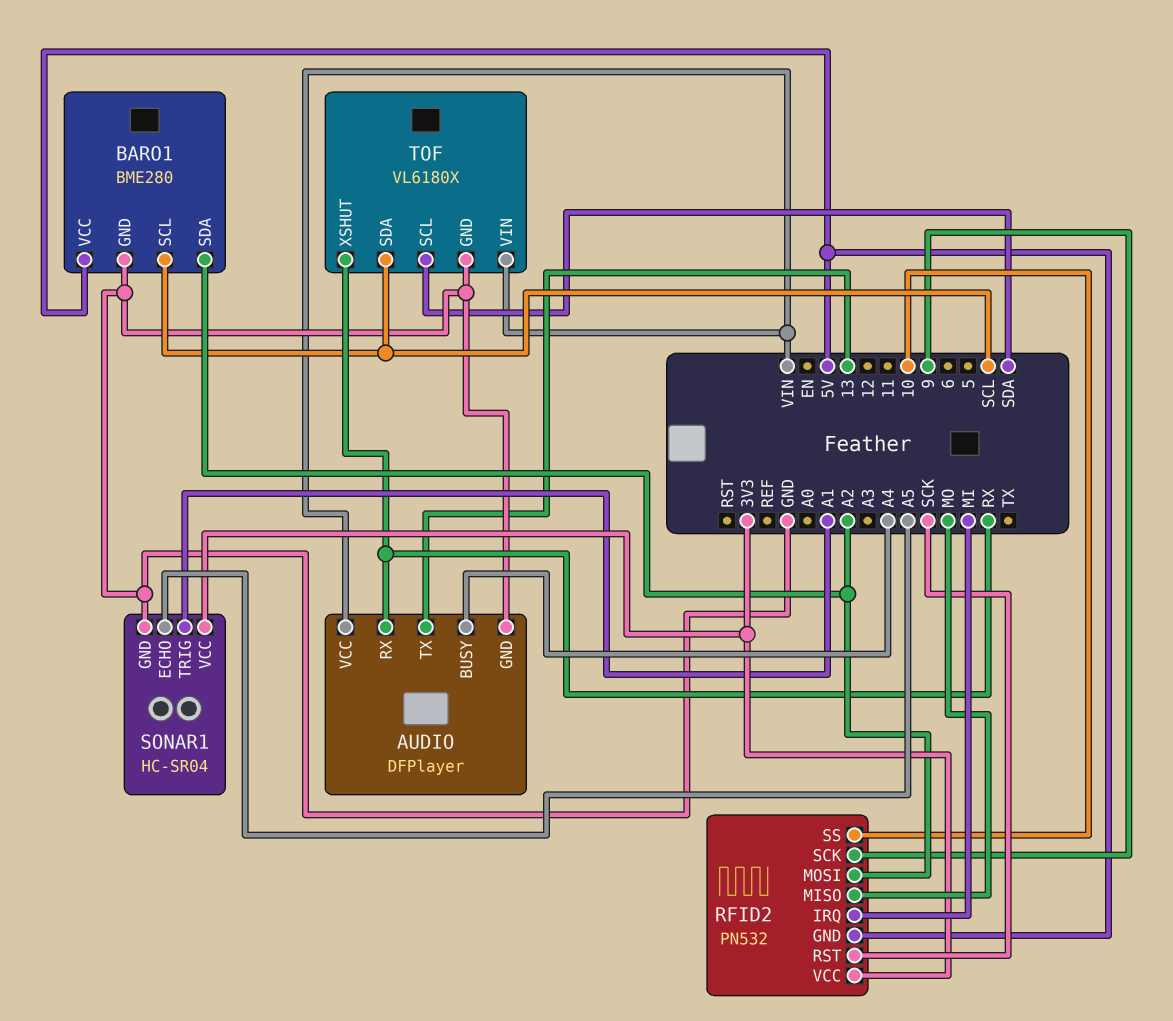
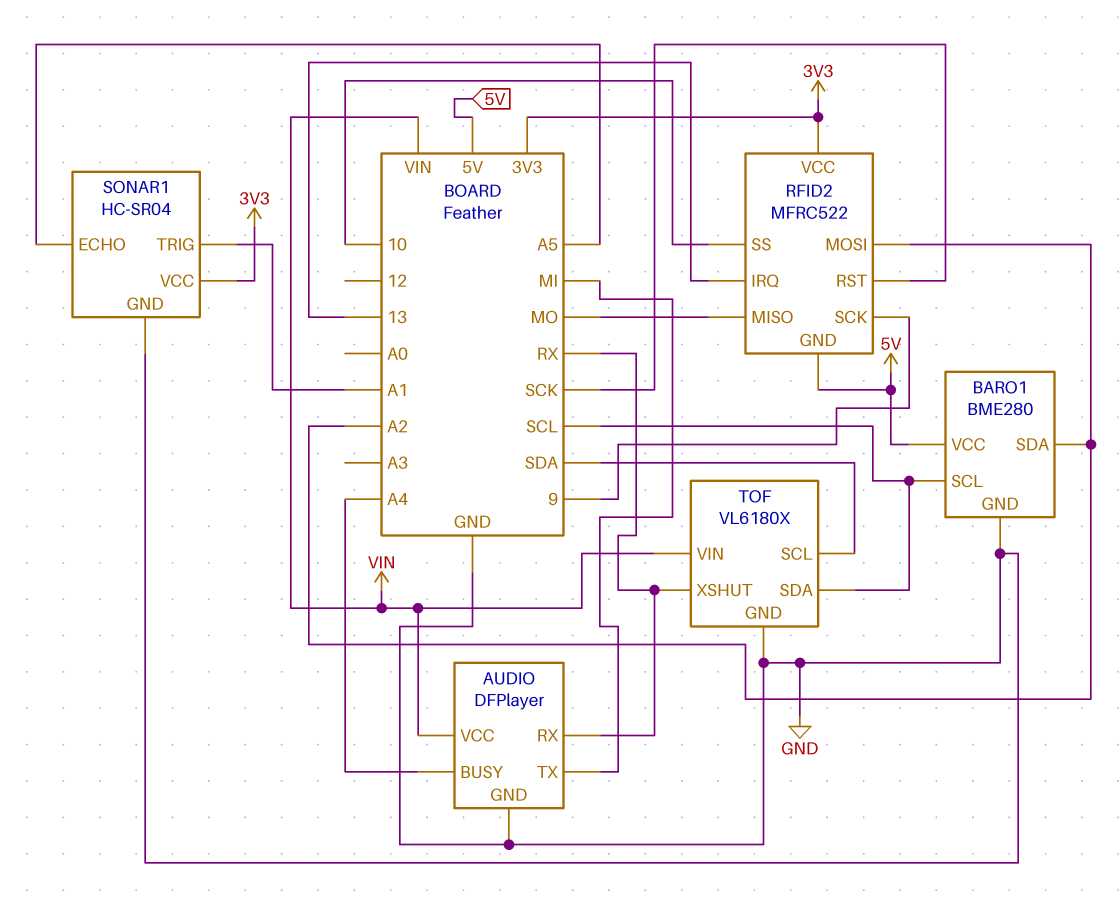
AUDIO pin TX: 13 -> MI
RFID2: PN532 -> MFRC522
RFID2 pin IRQ: MI -> 13

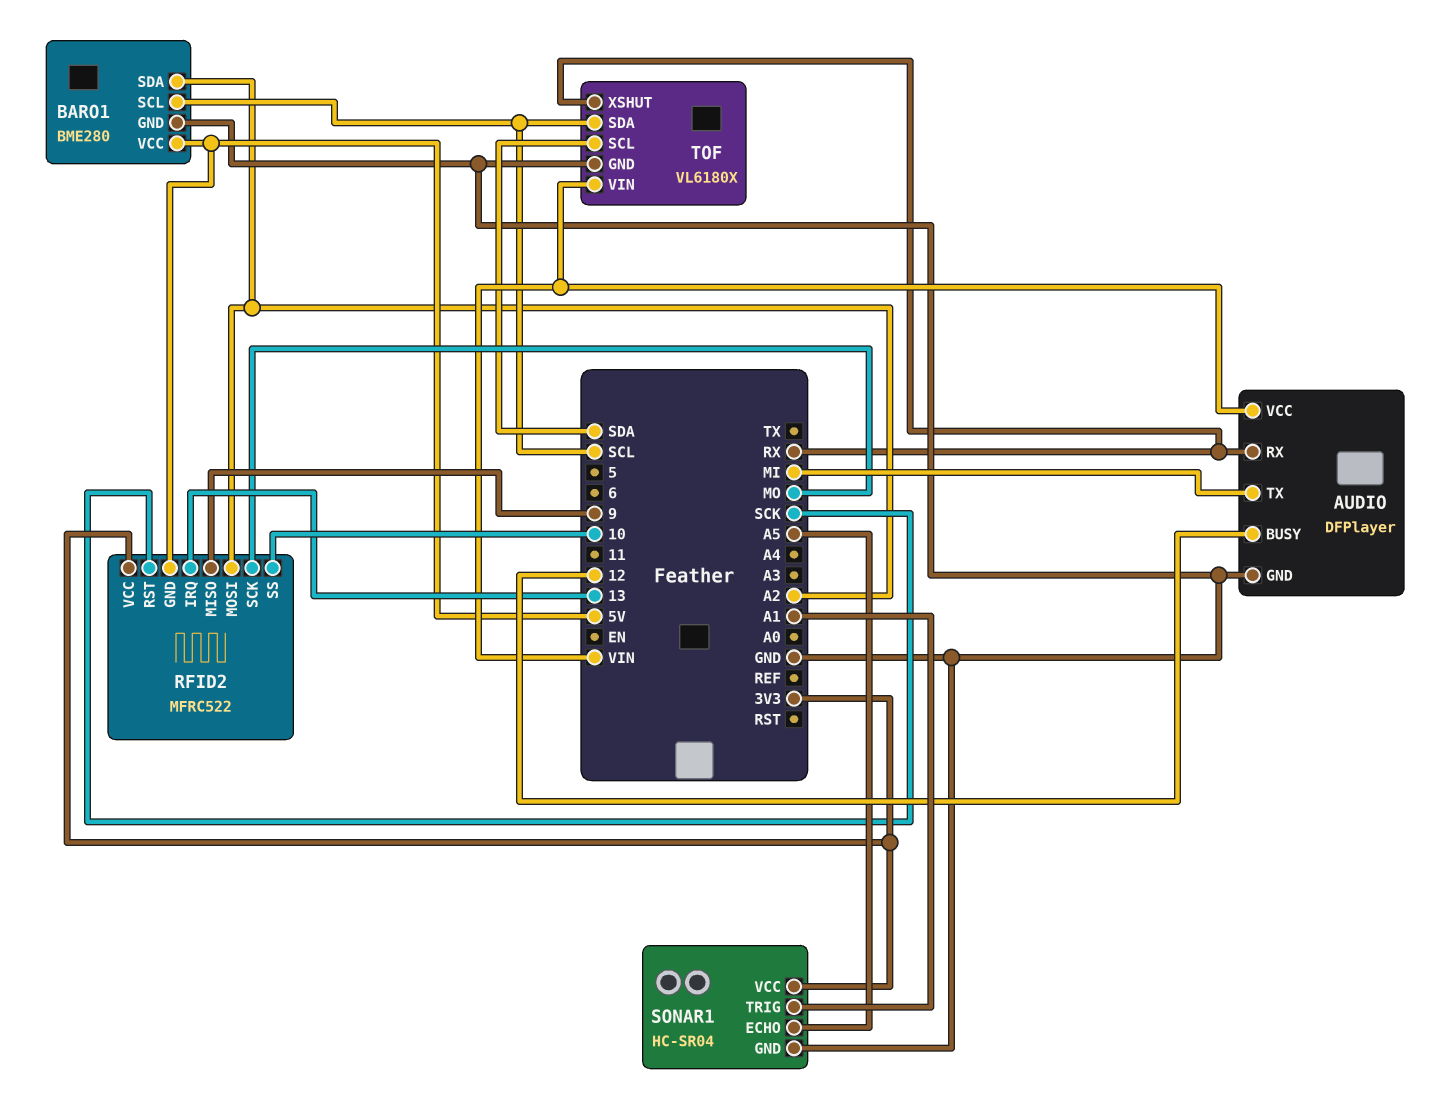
AUDIO pin BUSY: A4 -> 12
RFID2 pin MISO: MO -> 9
RFID2 pin SCK: 9 -> MO

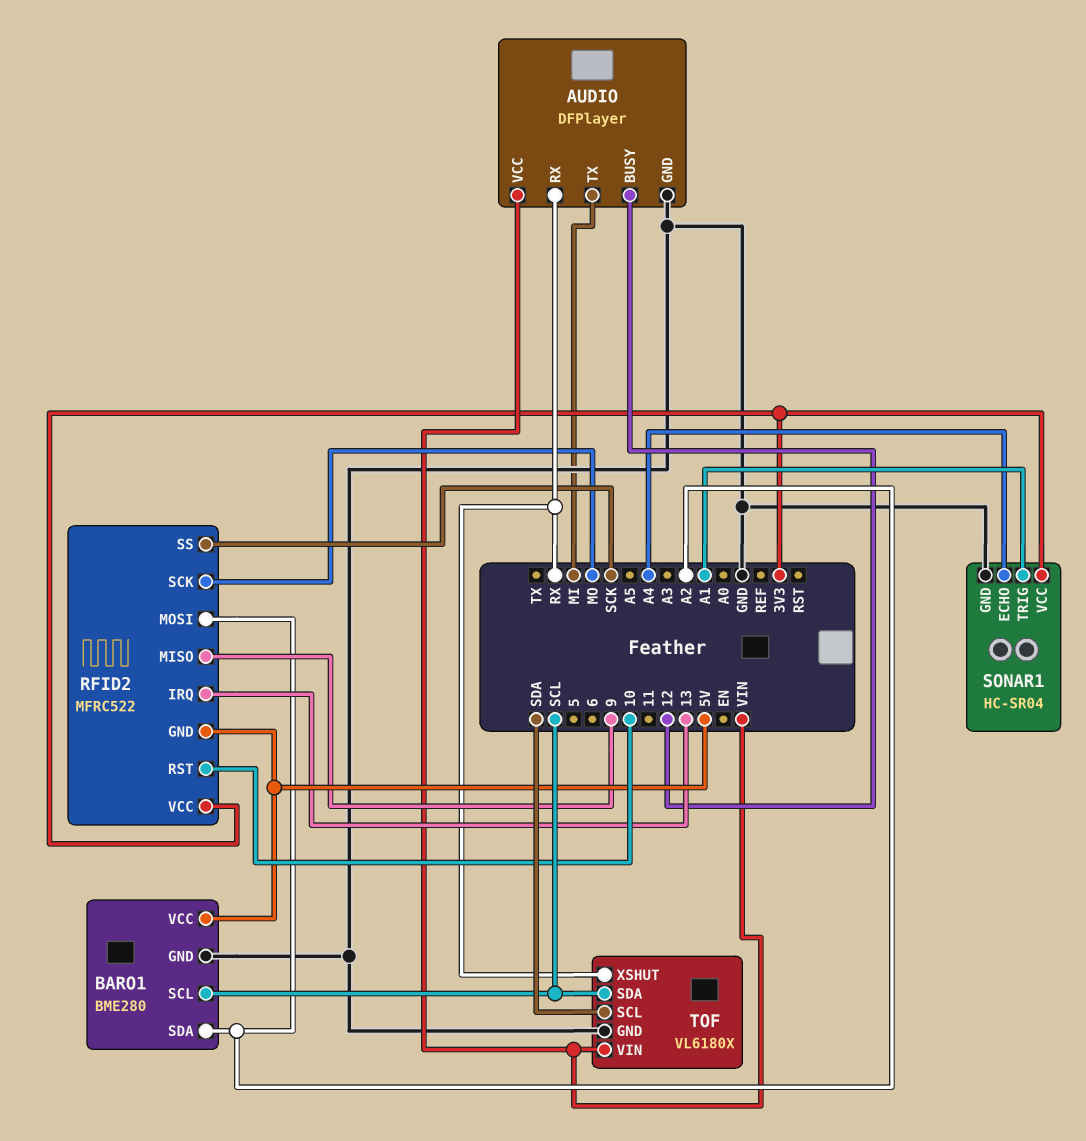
RFID2 pin RST: SCK -> 10
RFID2 pin SS: 10 -> SCK
SONAR1 pin ECHO: A5 -> A4

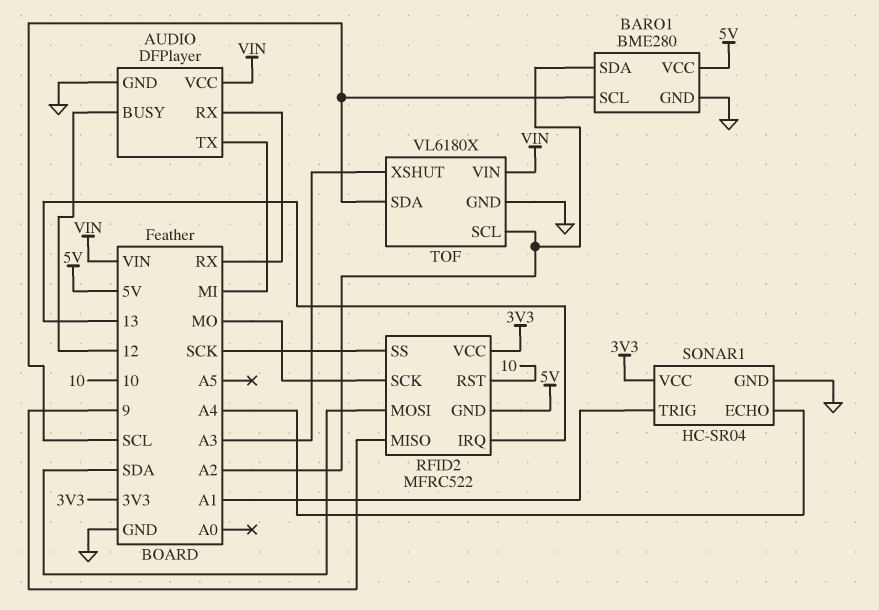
RFID2 pin MOSI: A2 -> SDA
TOF pin SCL: SDA -> A2
TOF pin XSHUT: RX -> A3

